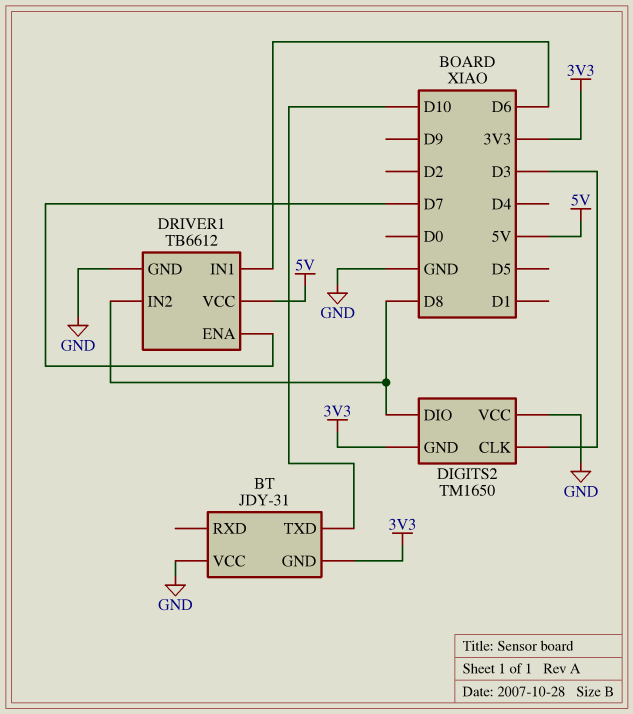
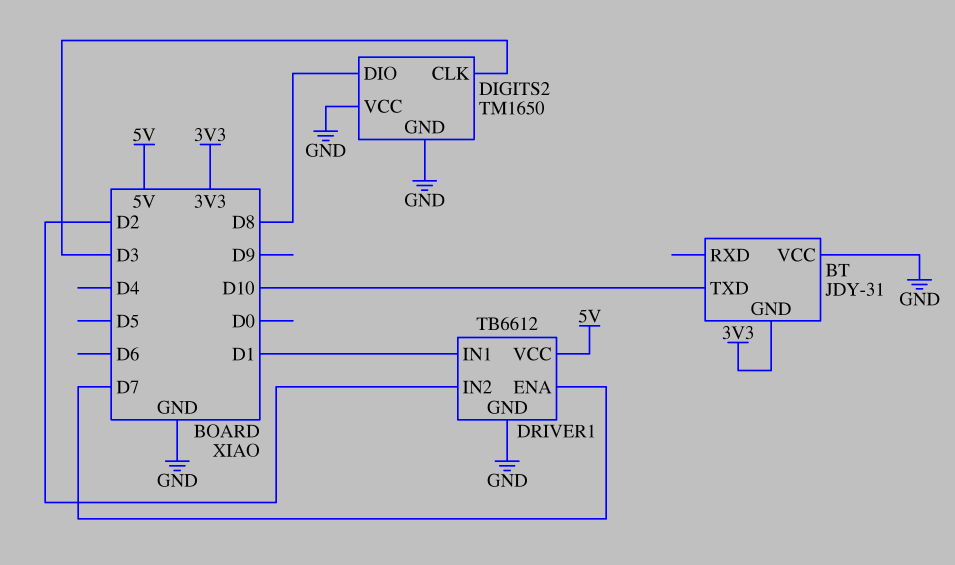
DIGITS2 pin GND: 3V3 -> GND
DRIVER1 pin IN1: D6 -> D1
DRIVER1 pin IN2: D8 -> D2

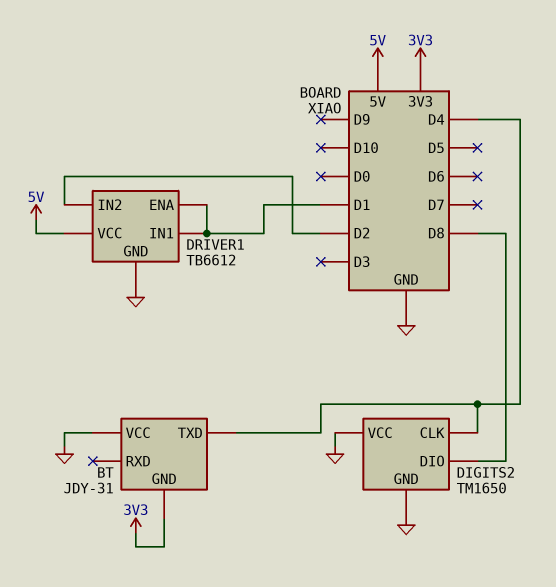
BT pin TXD: D10 -> D4
DIGITS2 pin CLK: D3 -> D4
DRIVER1 pin ENA: D7 -> D1

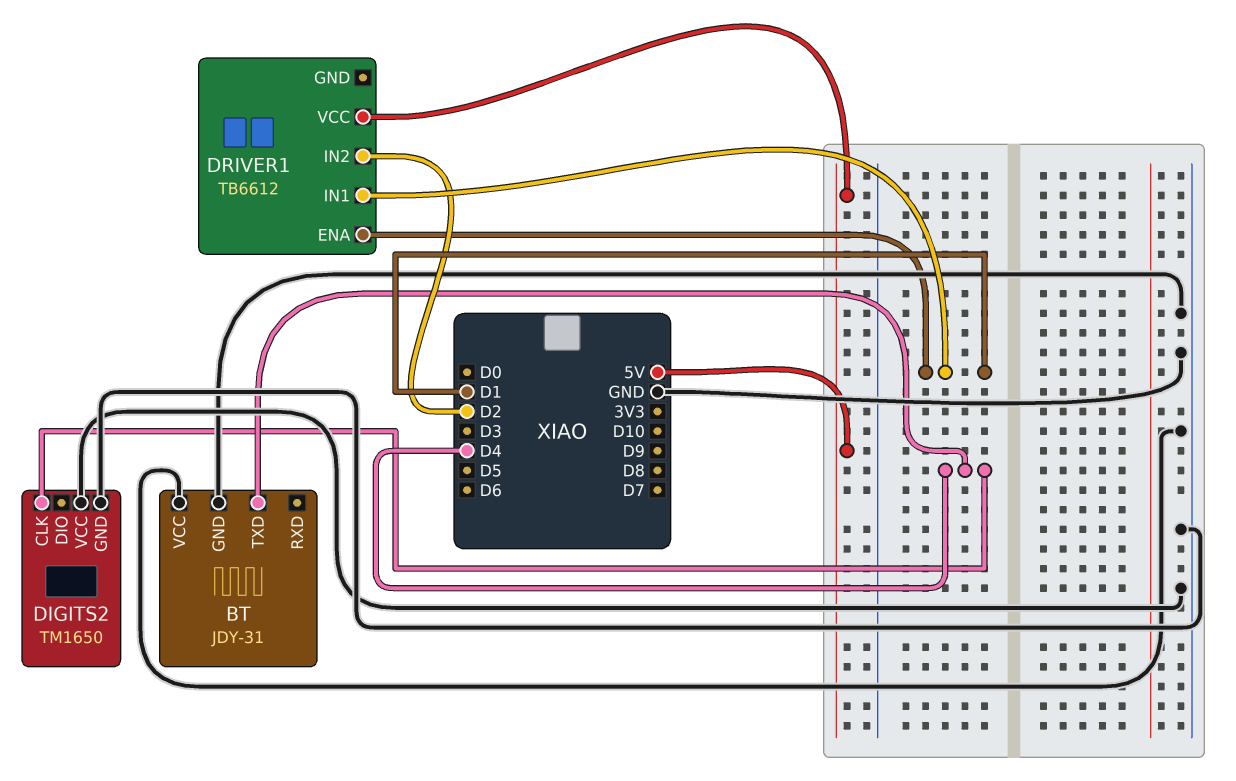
BT pin GND: 3V3 -> GND
DIGITS2 pin DIO: D8 -> none
DRIVER1 pin GND: GND -> none

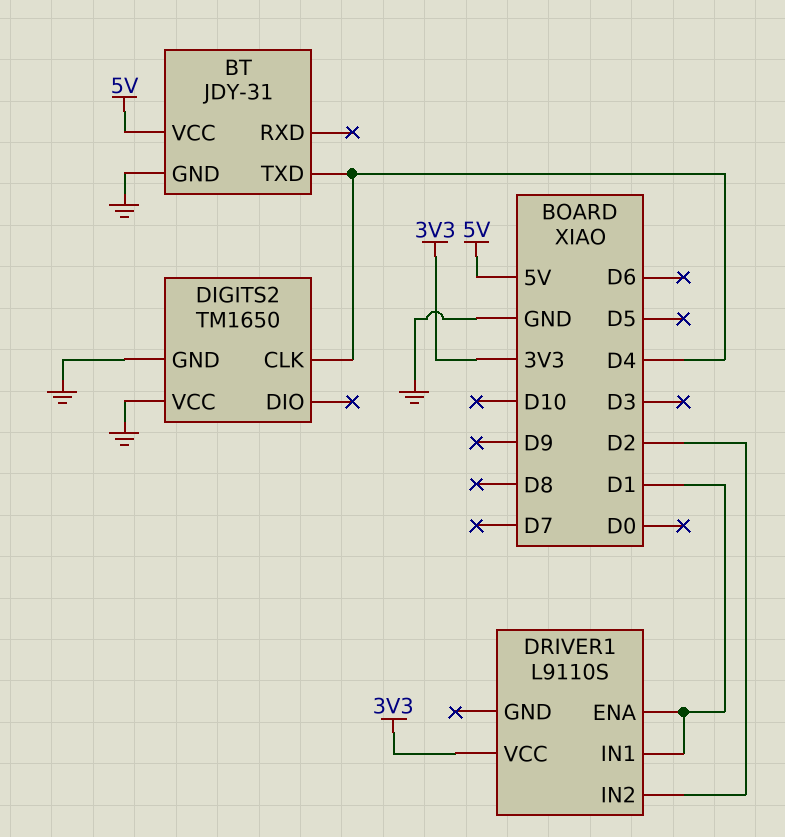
BT pin VCC: GND -> 5V
DRIVER1: TB6612 -> L9110S
DRIVER1 pin VCC: 5V -> 3V3

